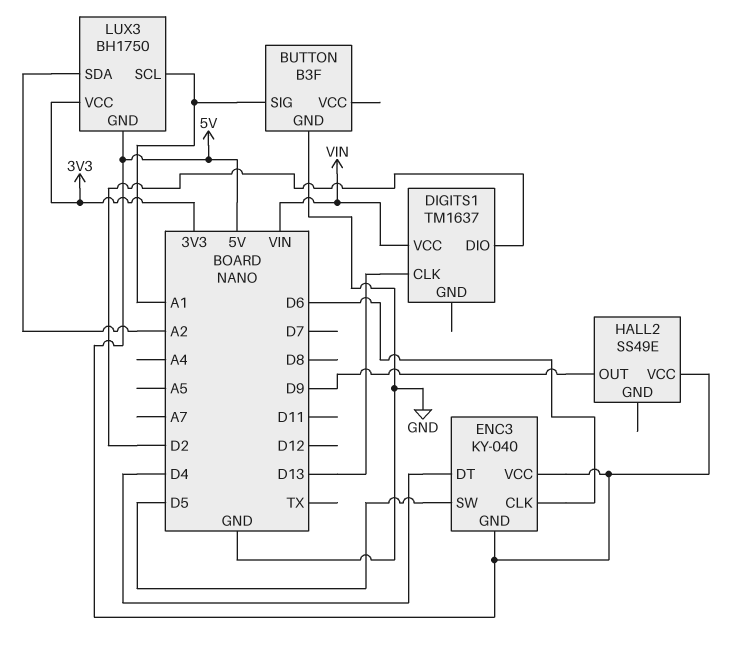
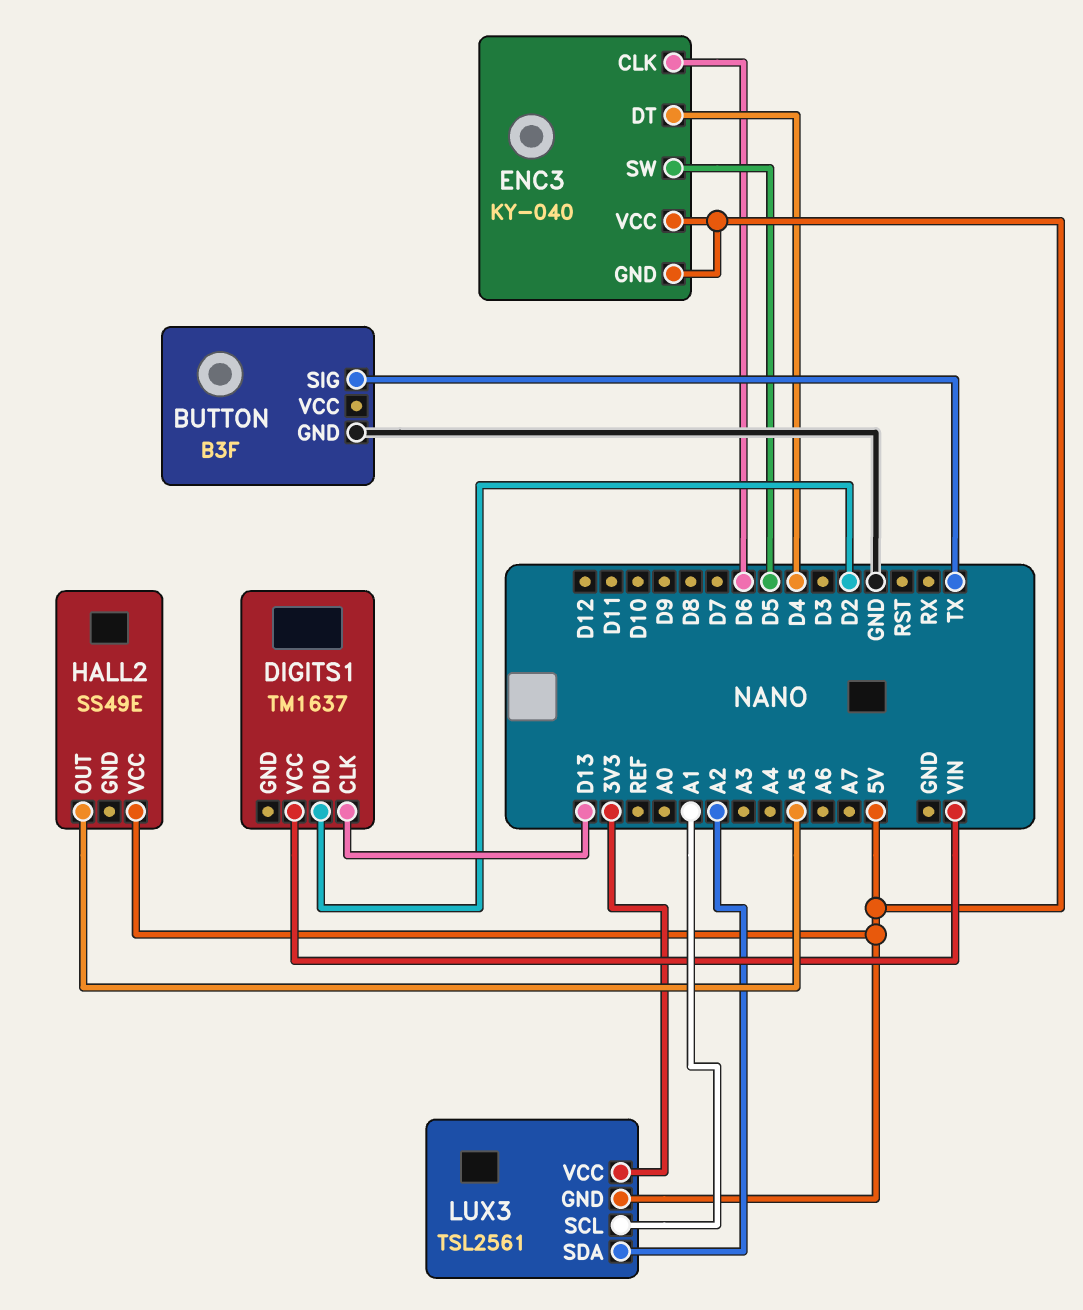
BUTTON pin SIG: A1 -> TX
HALL2 pin OUT: D9 -> A5
LUX3: BH1750 -> TSL2561

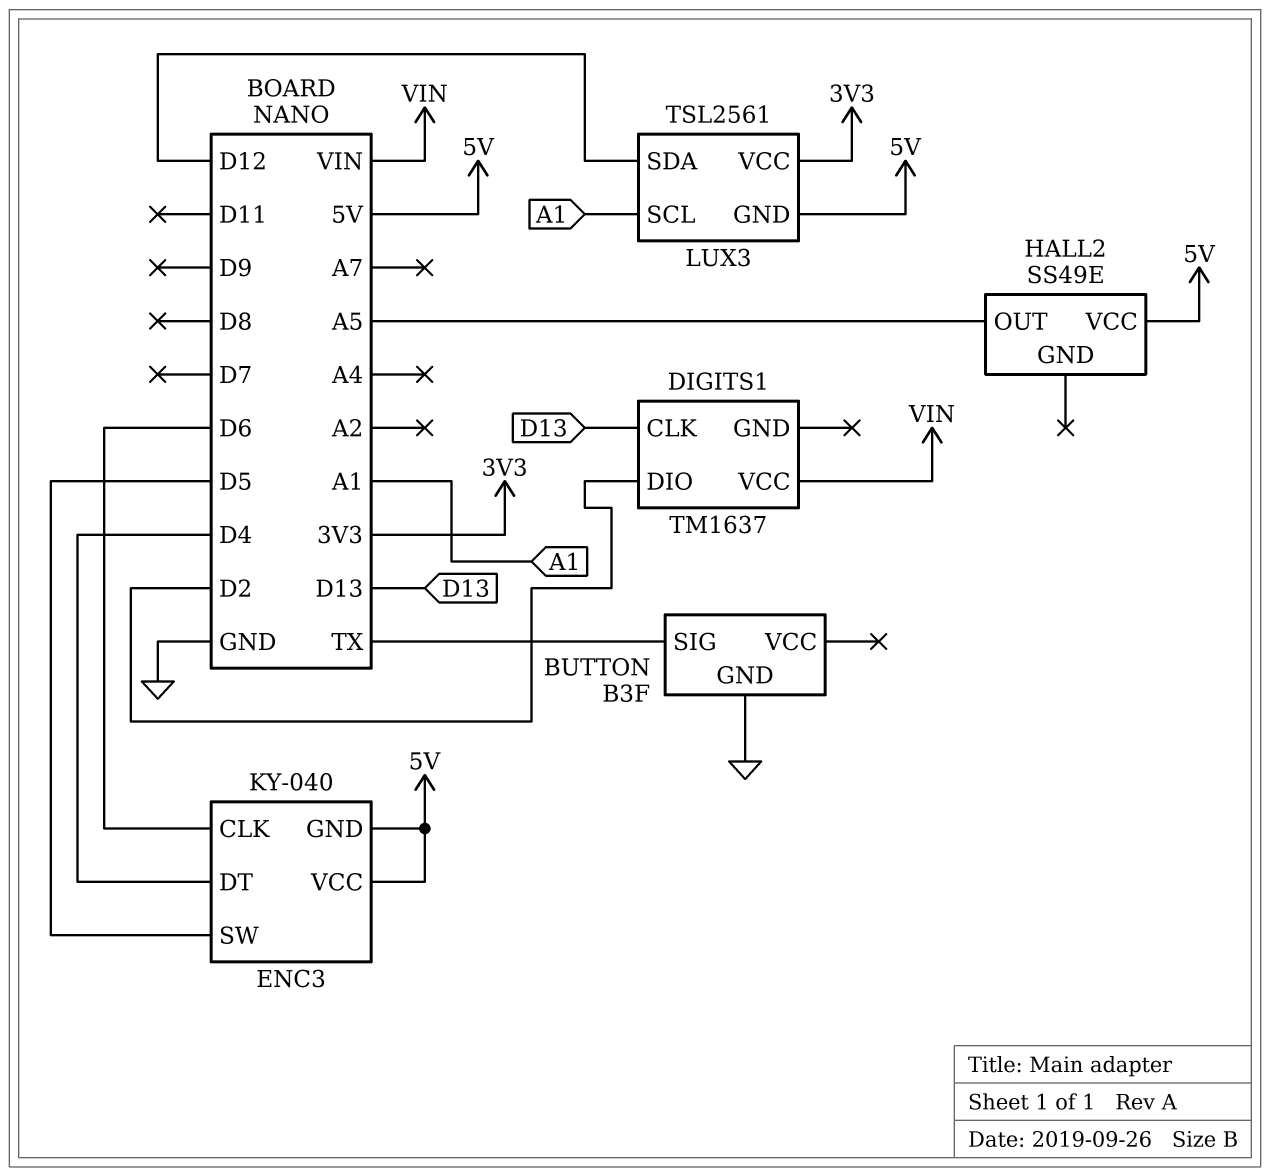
LUX3 pin SDA: A2 -> D12

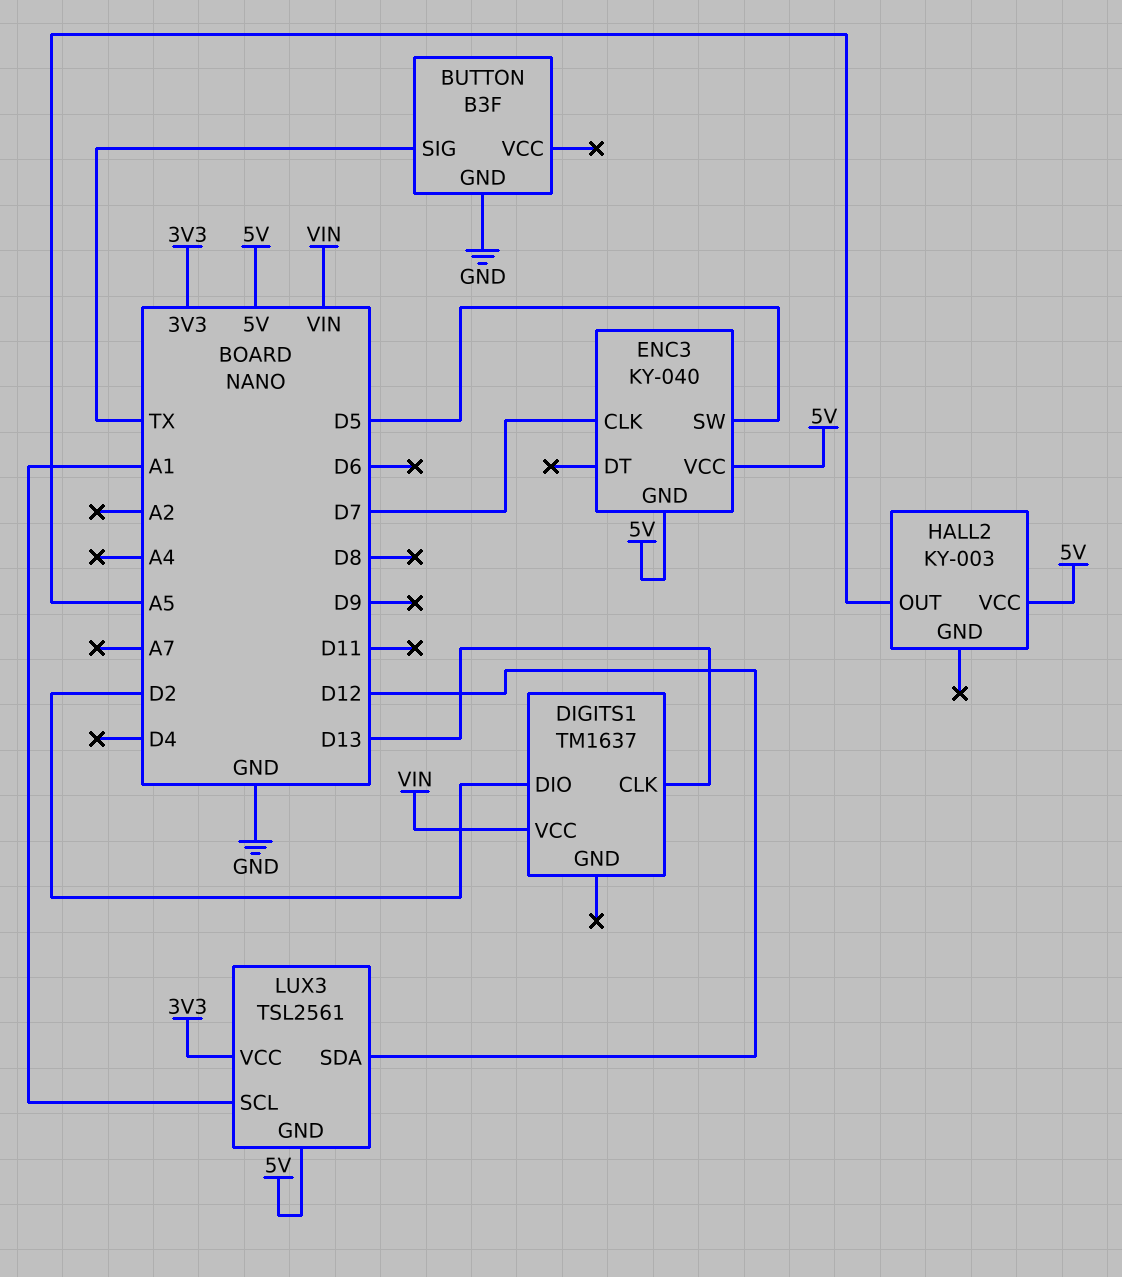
ENC3 pin CLK: D6 -> D7
ENC3 pin DT: D4 -> none
HALL2: SS49E -> KY-003

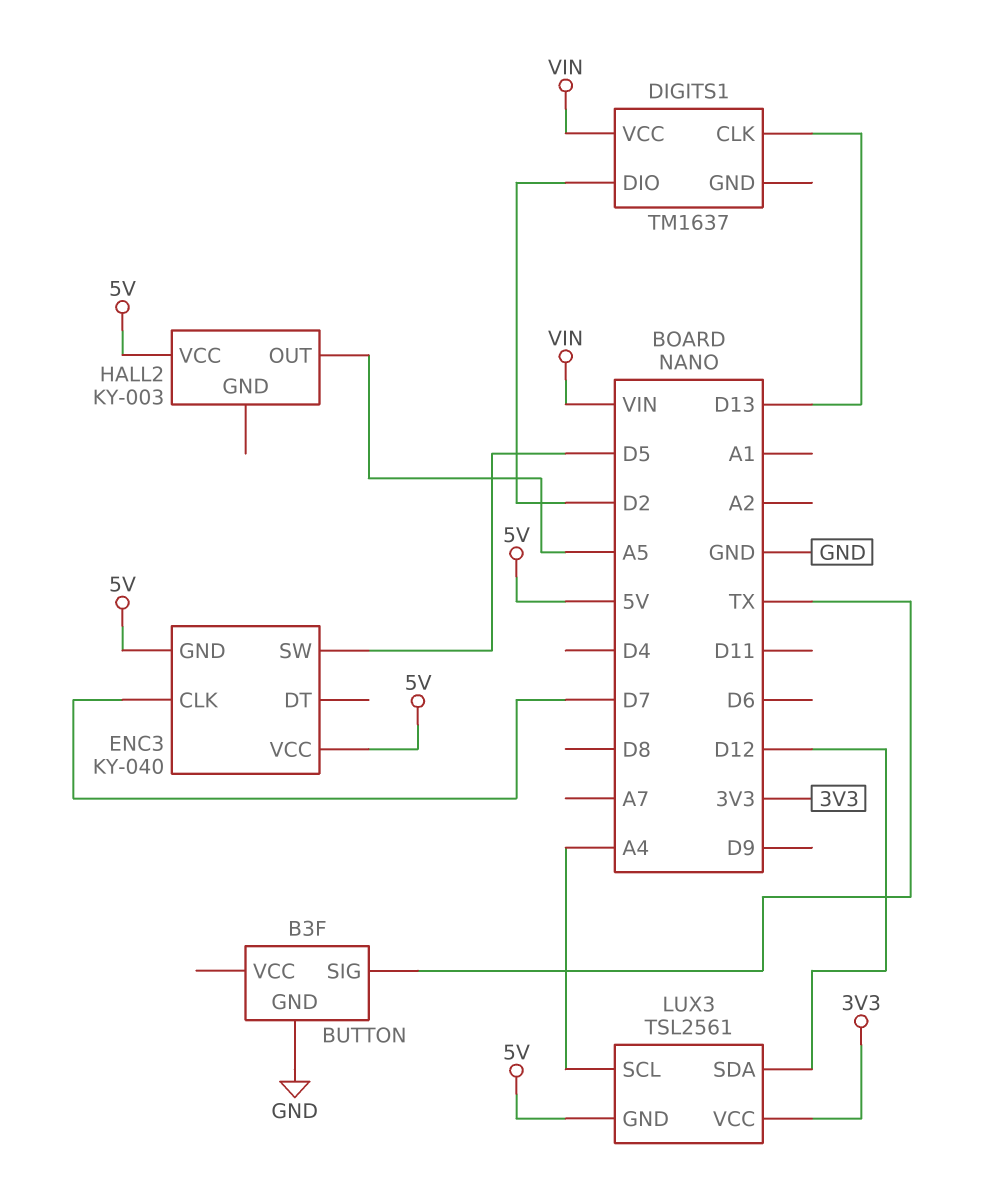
LUX3 pin SCL: A1 -> A4

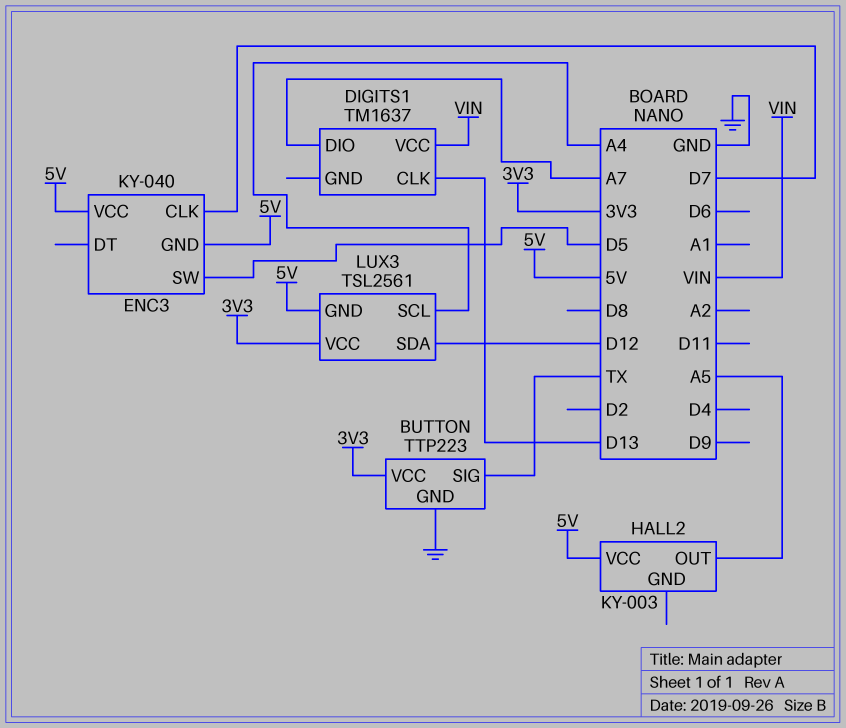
BUTTON: B3F -> TTP223
BUTTON pin VCC: none -> 3V3
DIGITS1 pin DIO: D2 -> A7

